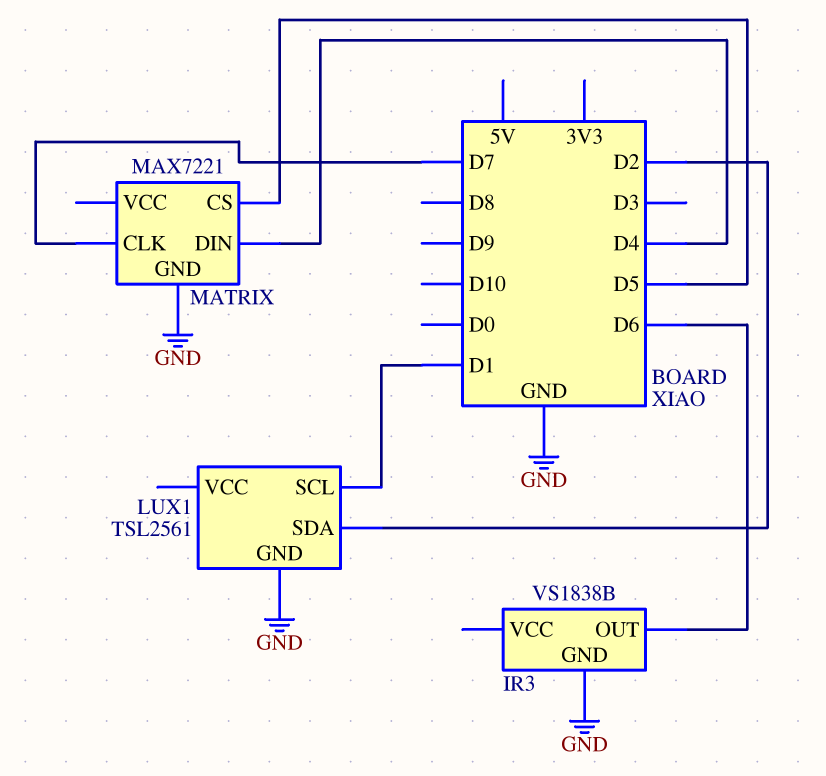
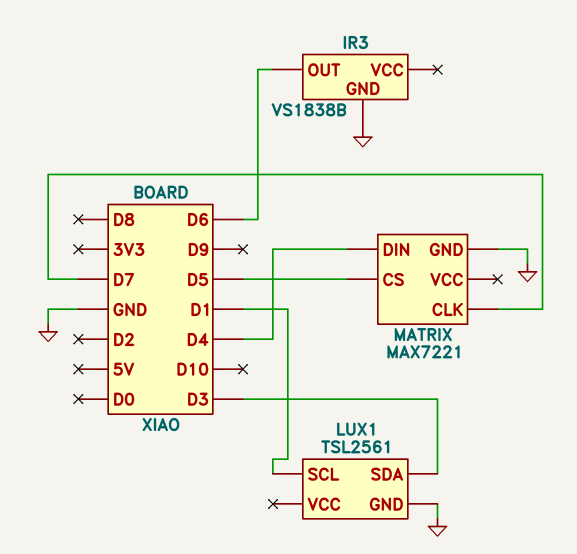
LUX1 pin SDA: D2 -> D3

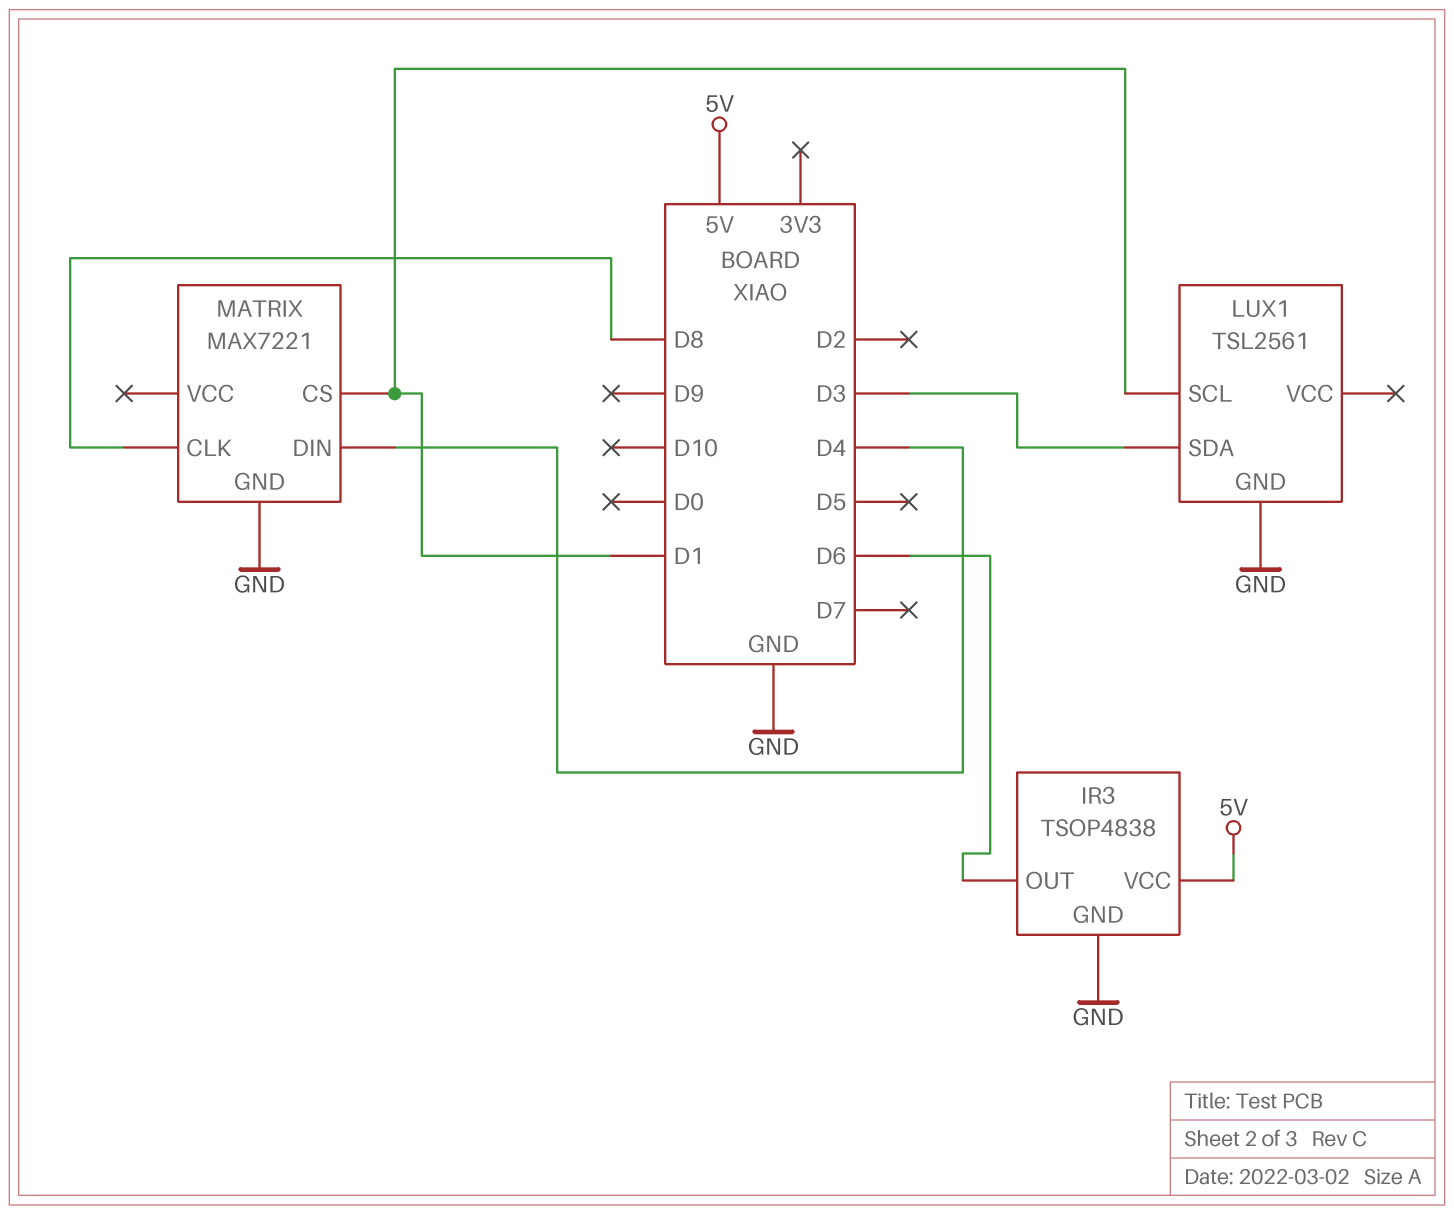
IR3: VS1838B -> TSOP4838
IR3 pin VCC: none -> 5V
MATRIX pin CLK: D7 -> D8
MATRIX pin CS: D5 -> D1

